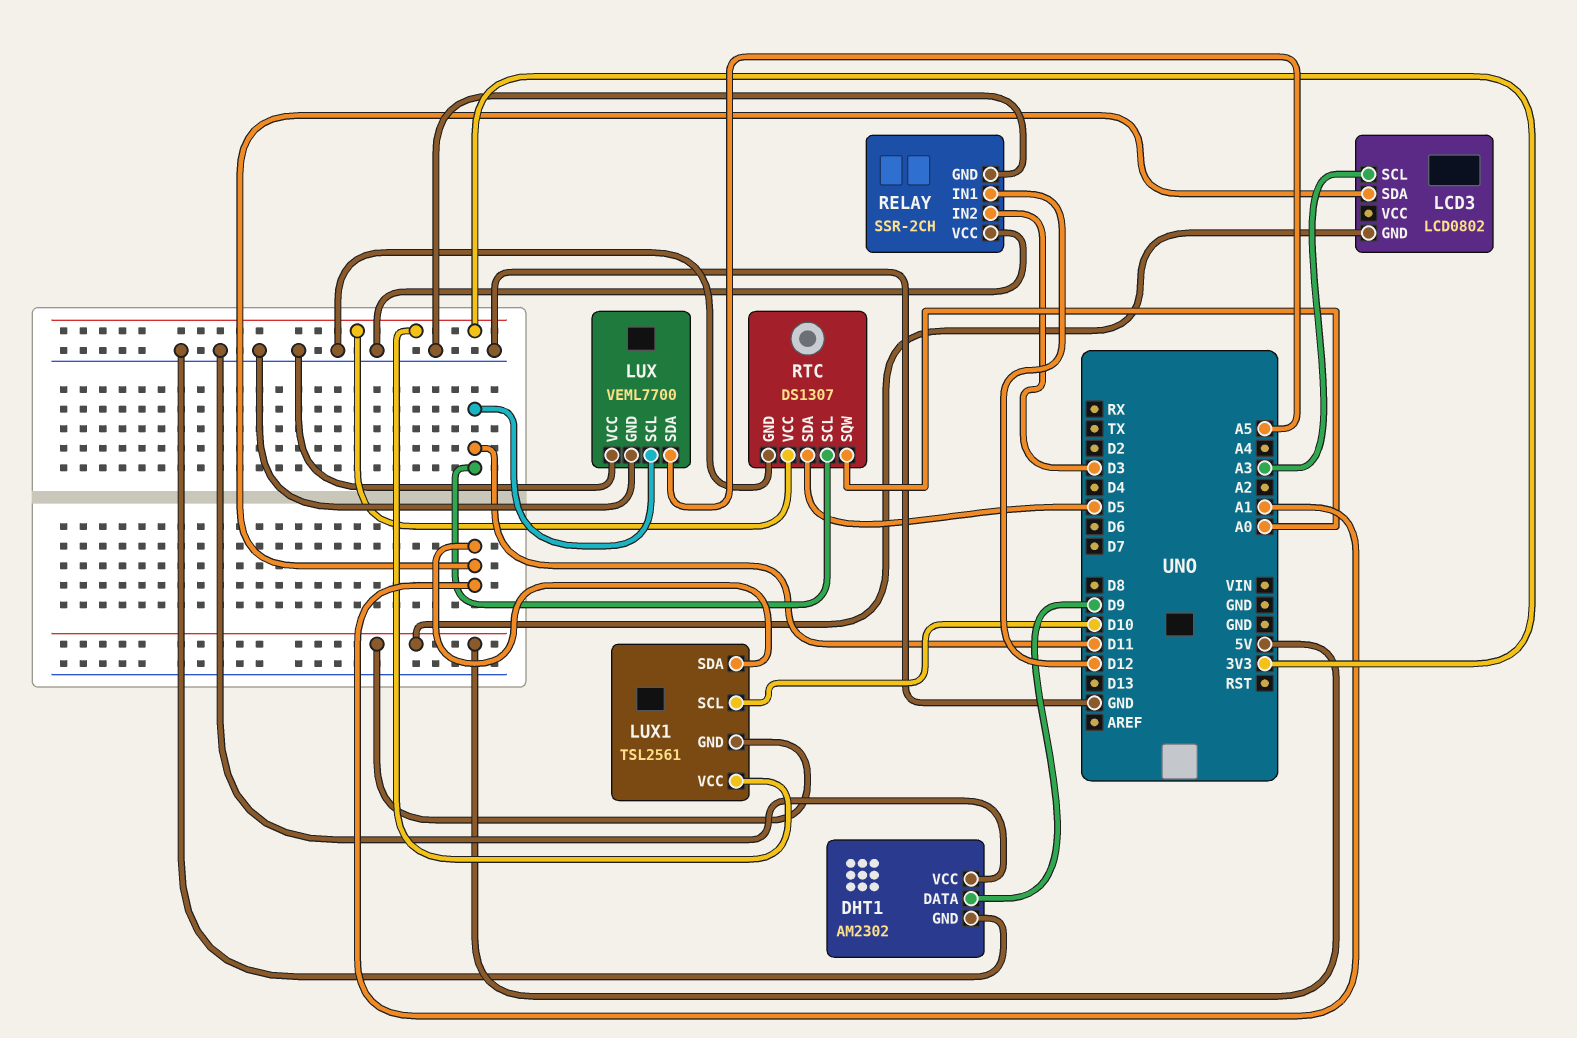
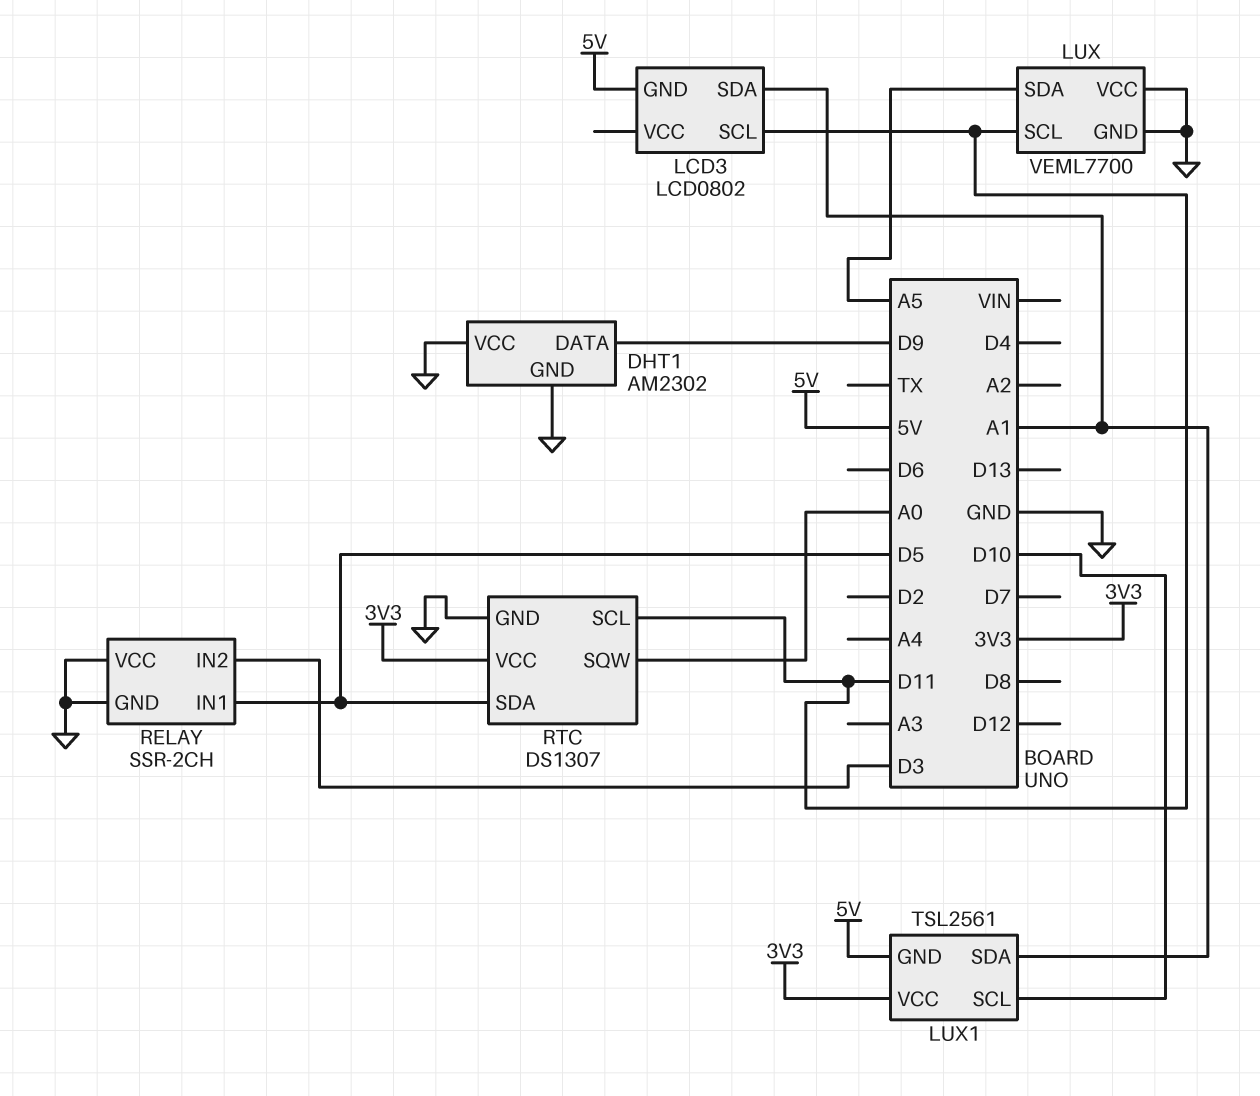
LCD3 pin SCL: A3 -> D11
RELAY pin IN1: D12 -> D5

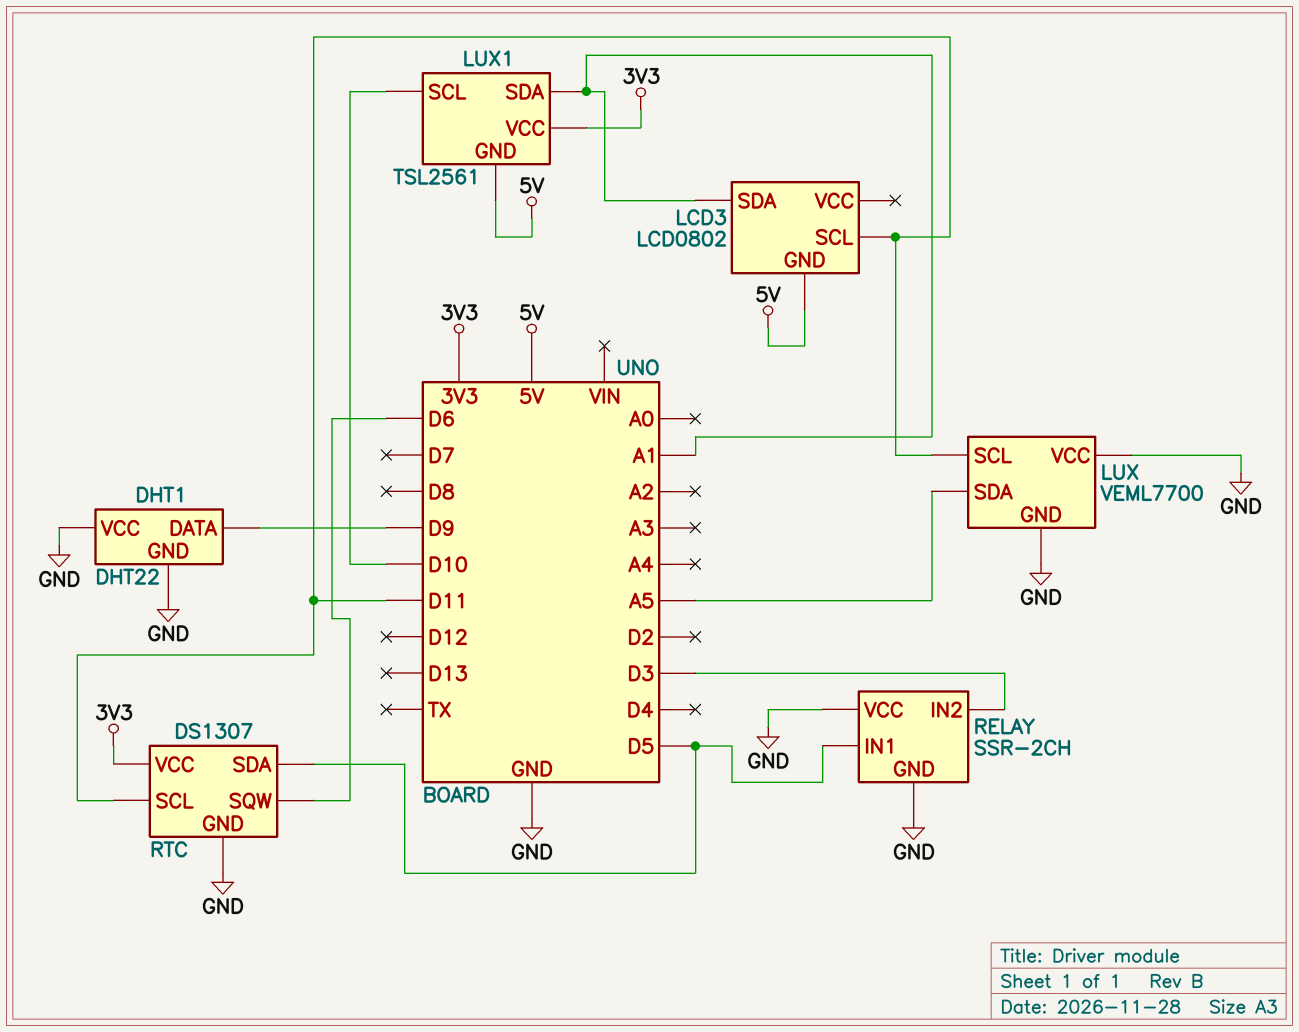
DHT1: AM2302 -> DHT22
RTC pin SQW: A0 -> D6

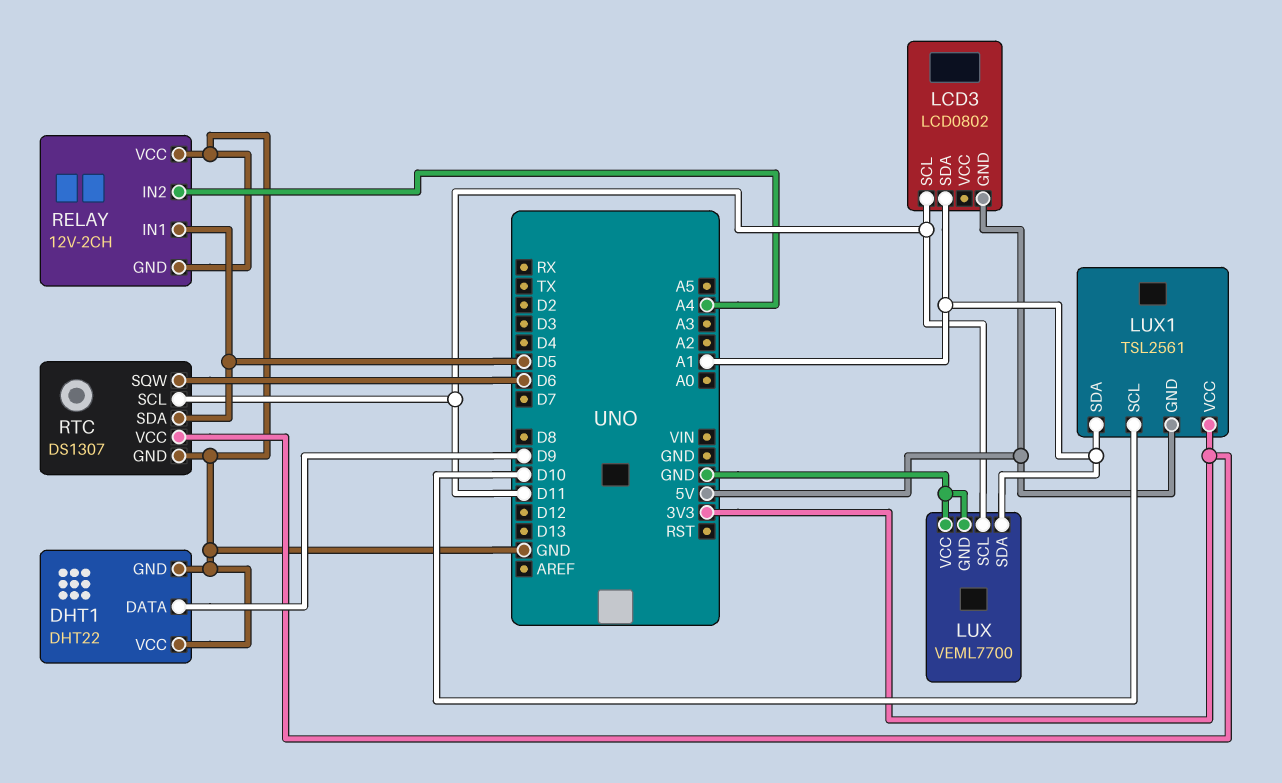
LUX pin SDA: A5 -> A1
RELAY: SSR-2CH -> 12V-2CH
RELAY pin IN2: D3 -> A4

